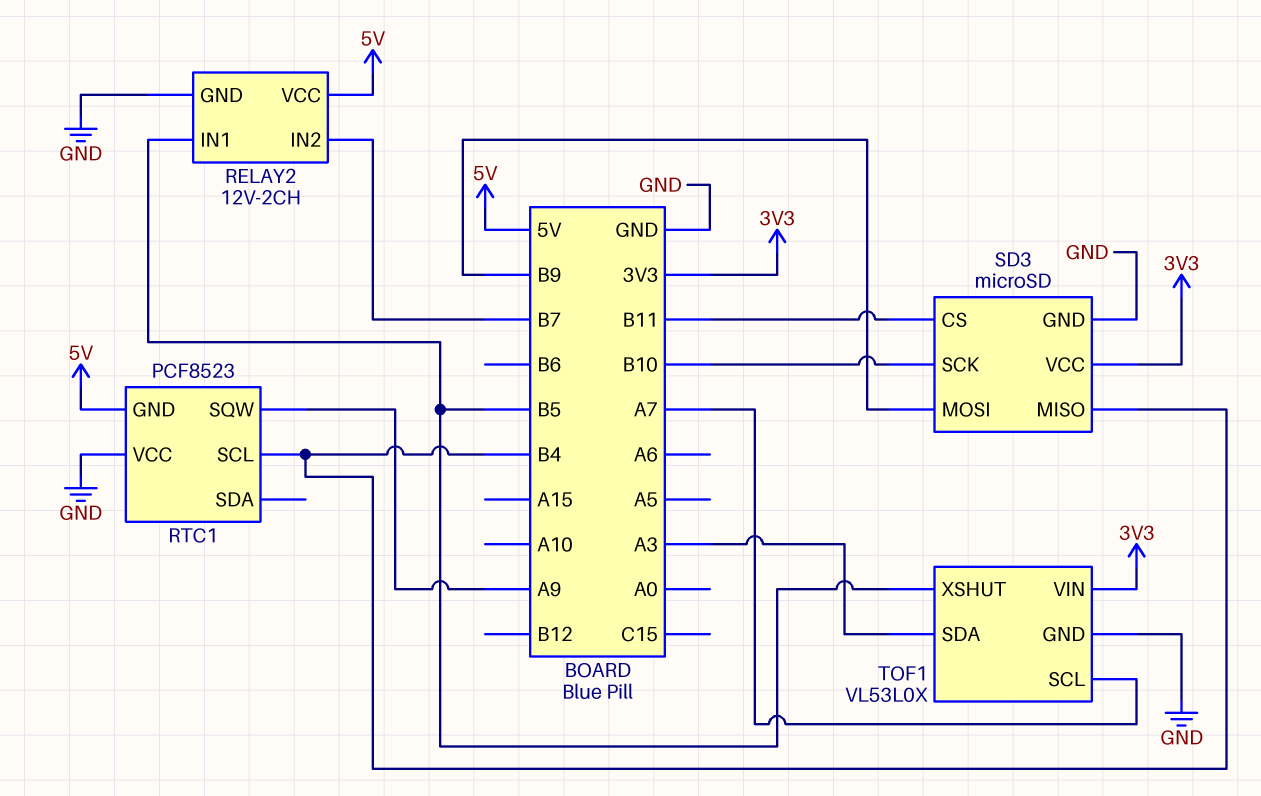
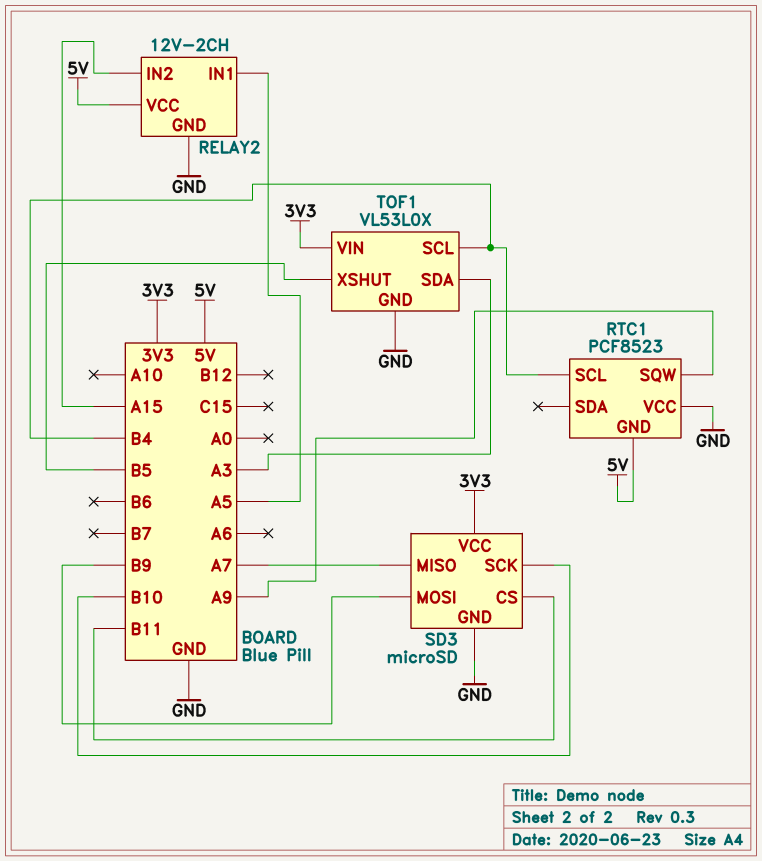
RELAY2 pin IN1: B5 -> A5
RELAY2 pin IN2: B7 -> A15
SD3 pin MISO: B4 -> A7
TOF1 pin SCL: A7 -> B4

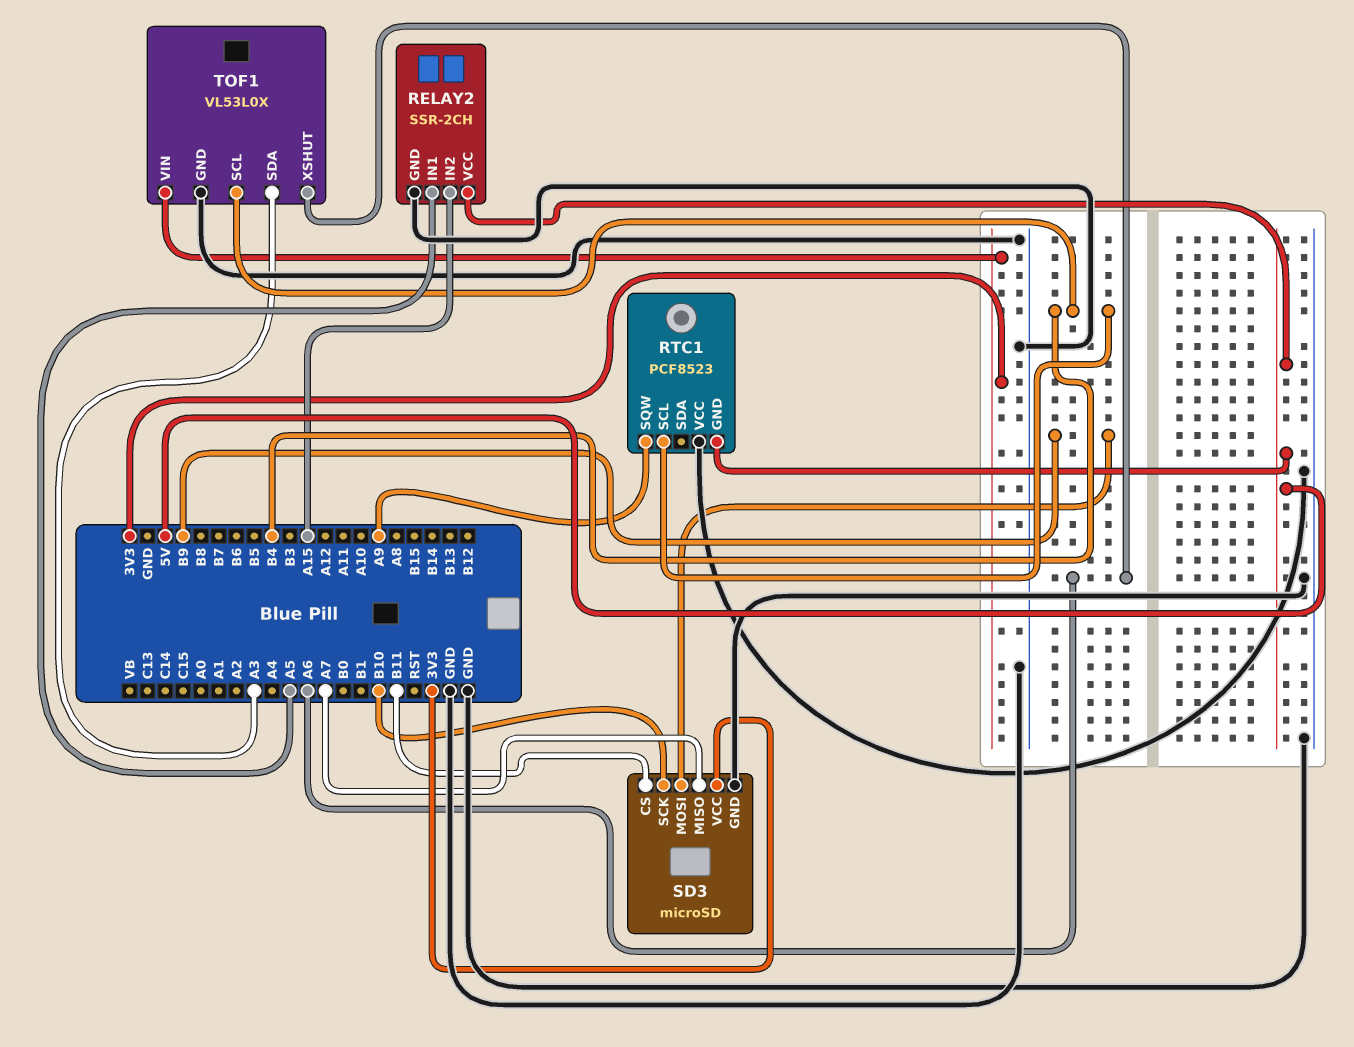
RELAY2: 12V-2CH -> SSR-2CH
TOF1 pin XSHUT: B5 -> A6

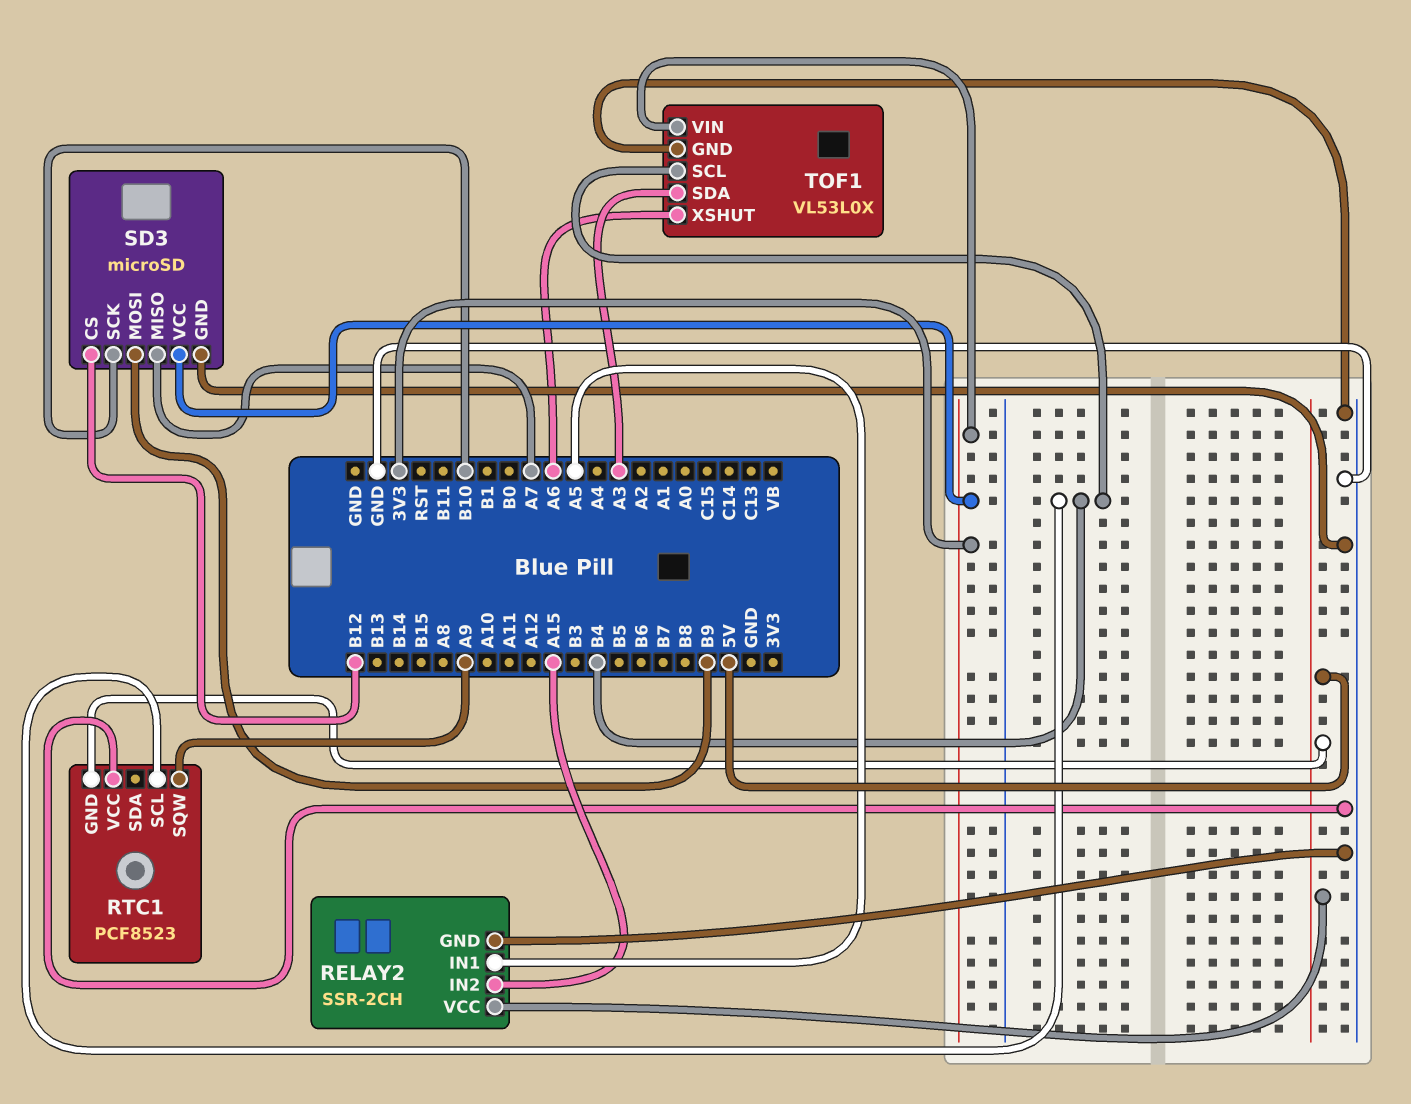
SD3 pin CS: B11 -> B12

